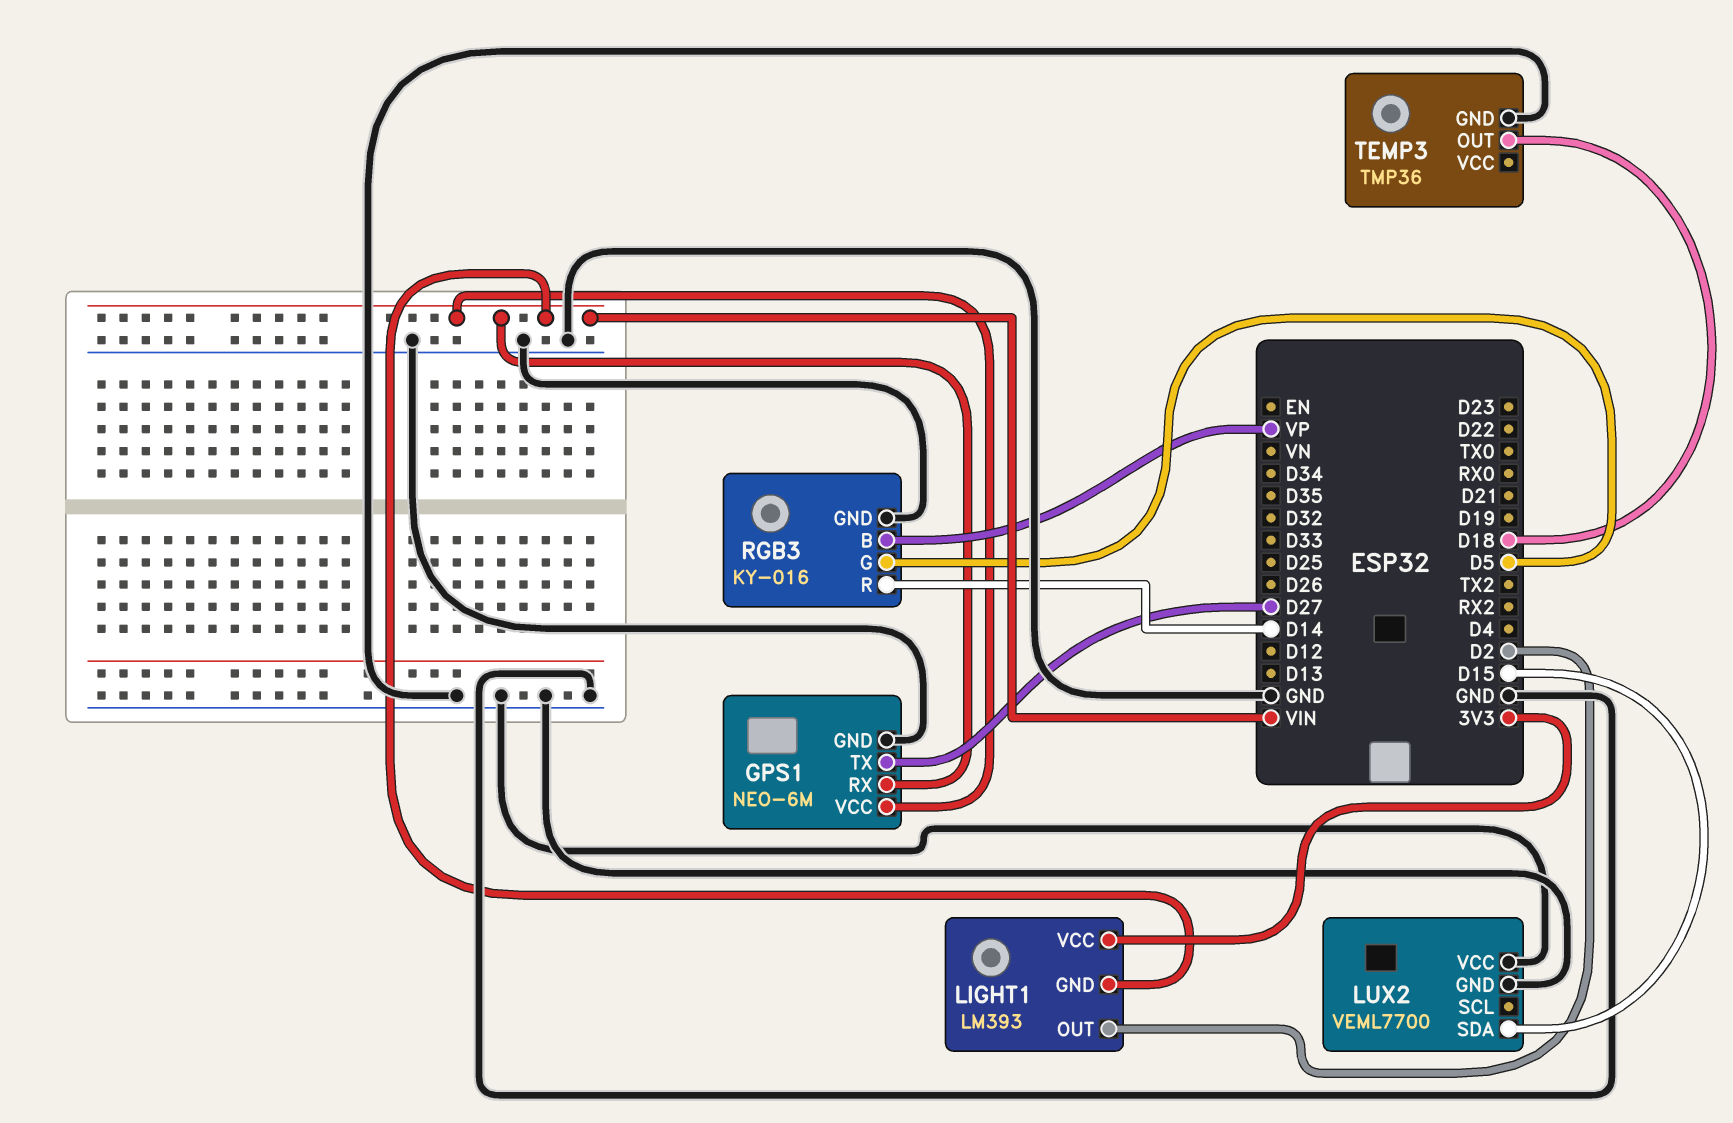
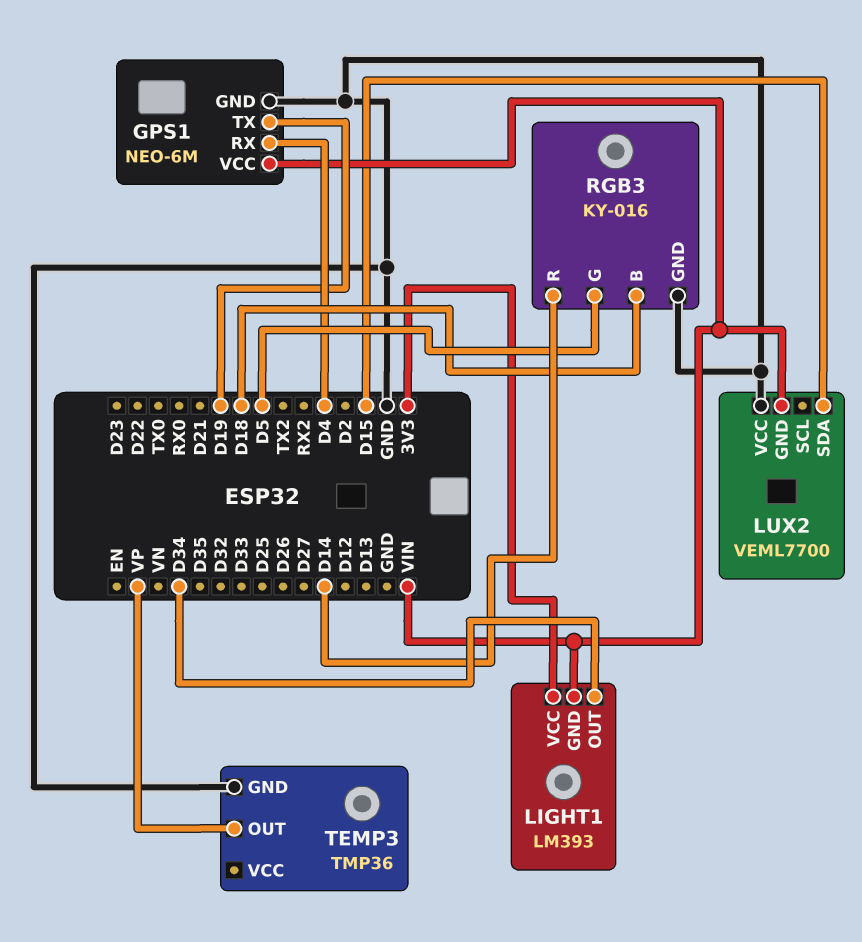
GPS1 pin RX: VIN -> D4
GPS1 pin TX: D27 -> D19
LIGHT1 pin OUT: D2 -> D34
LUX2 pin GND: GND -> VIN
RGB3 pin B: VP -> D18
TEMP3 pin OUT: D18 -> VP

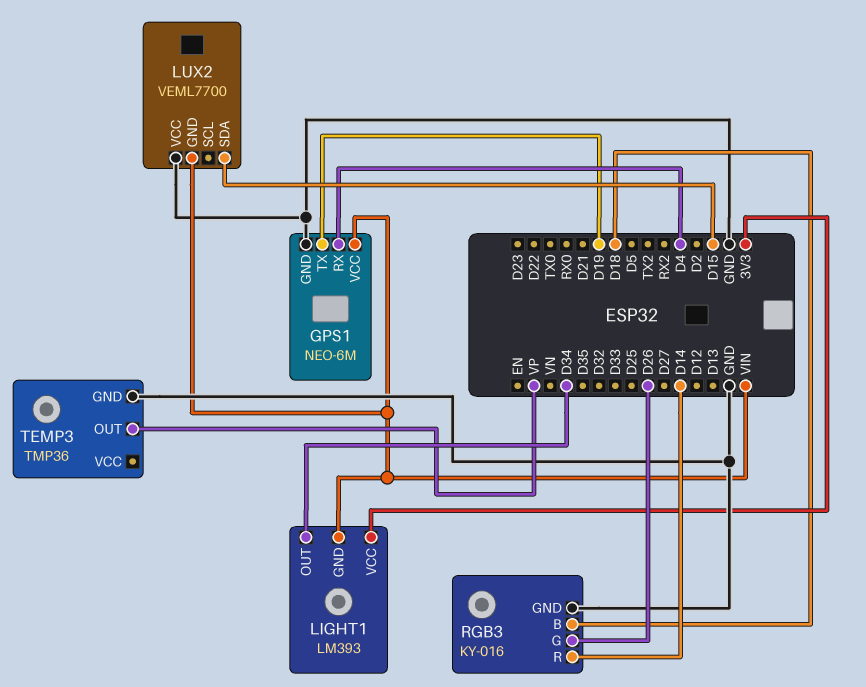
RGB3 pin G: D5 -> D26

